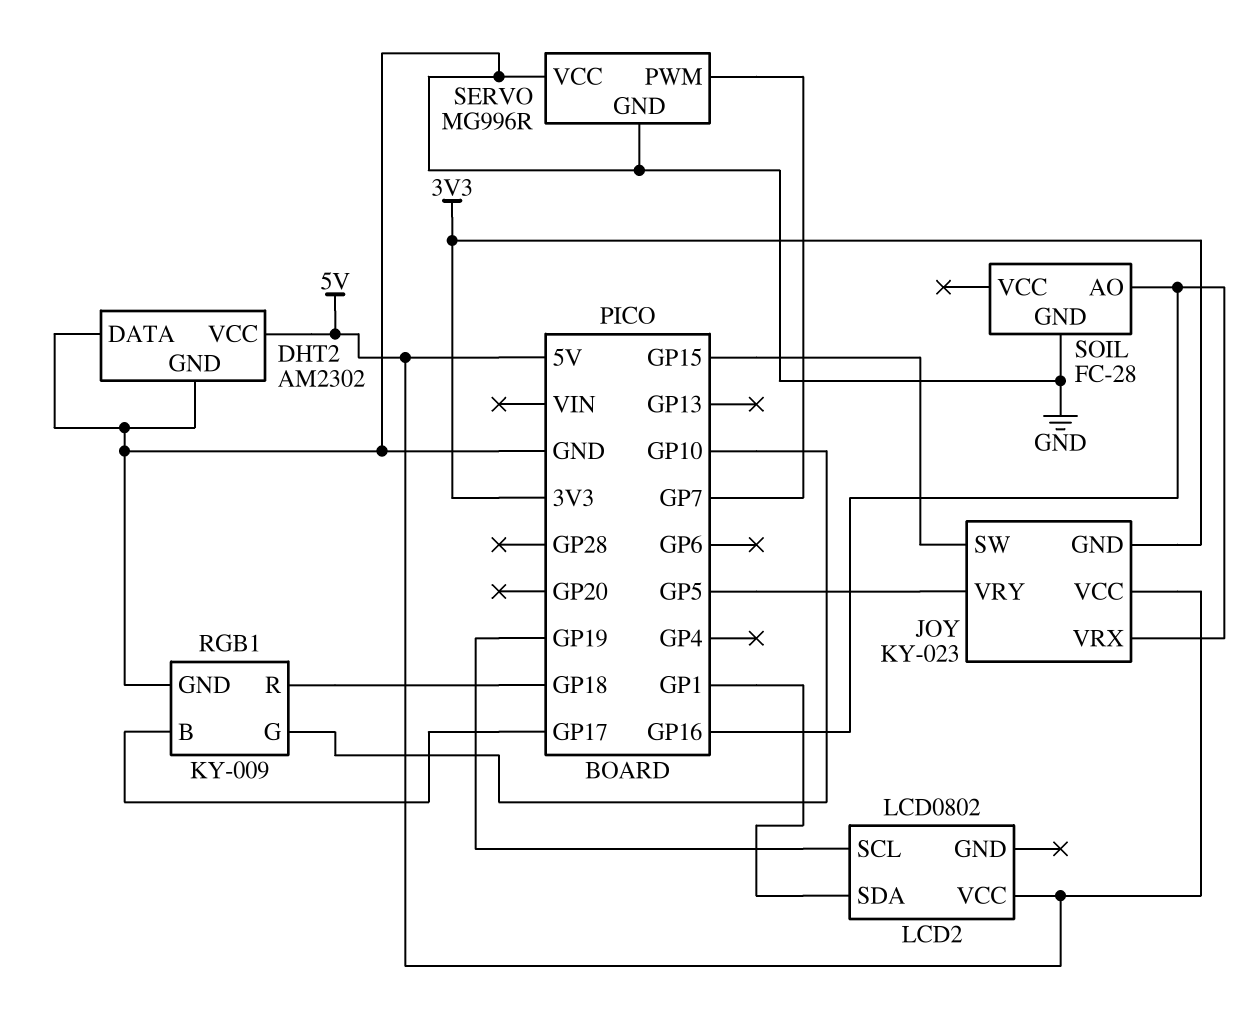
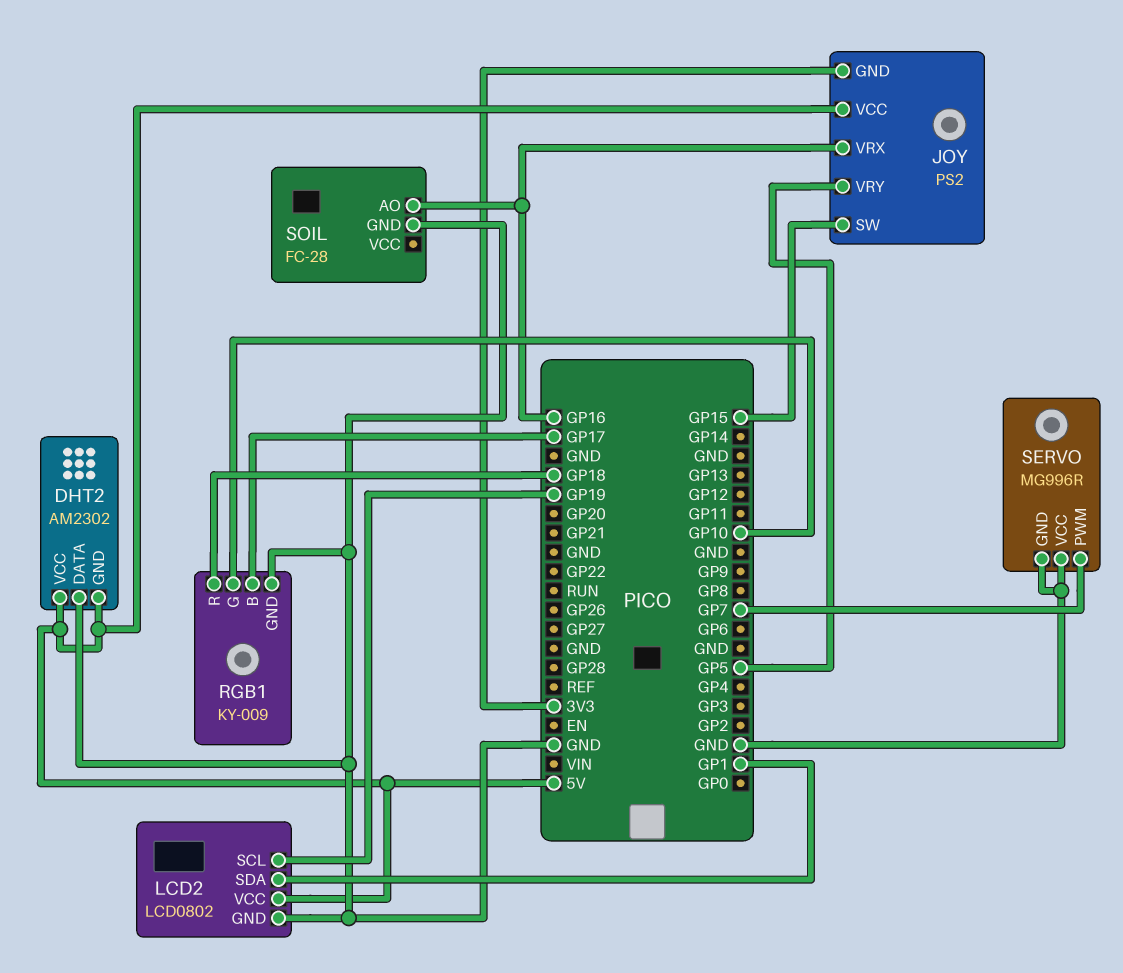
DHT2 pin GND: GND -> 5V
JOY: KY-023 -> PS2
LCD2 pin GND: none -> GND

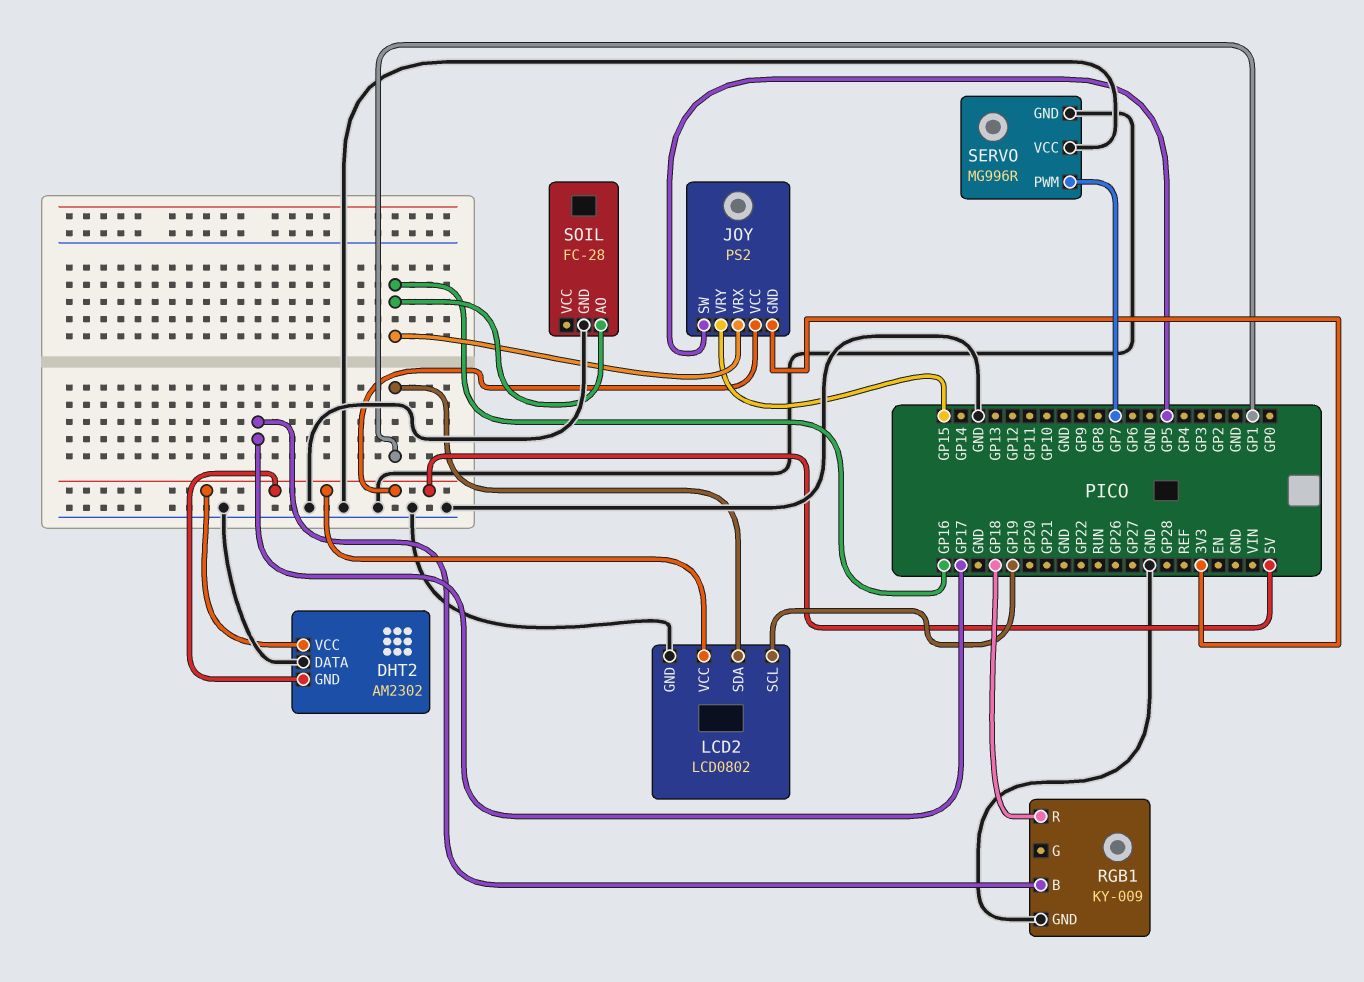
JOY pin SW: GP15 -> GP5
JOY pin VRY: GP5 -> GP15
RGB1 pin G: GP10 -> none

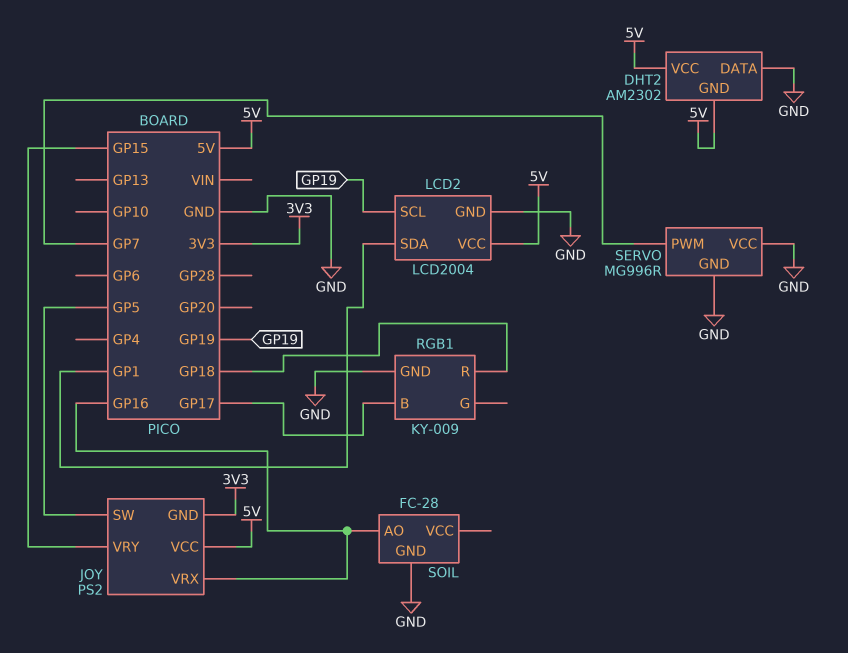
LCD2: LCD0802 -> LCD2004

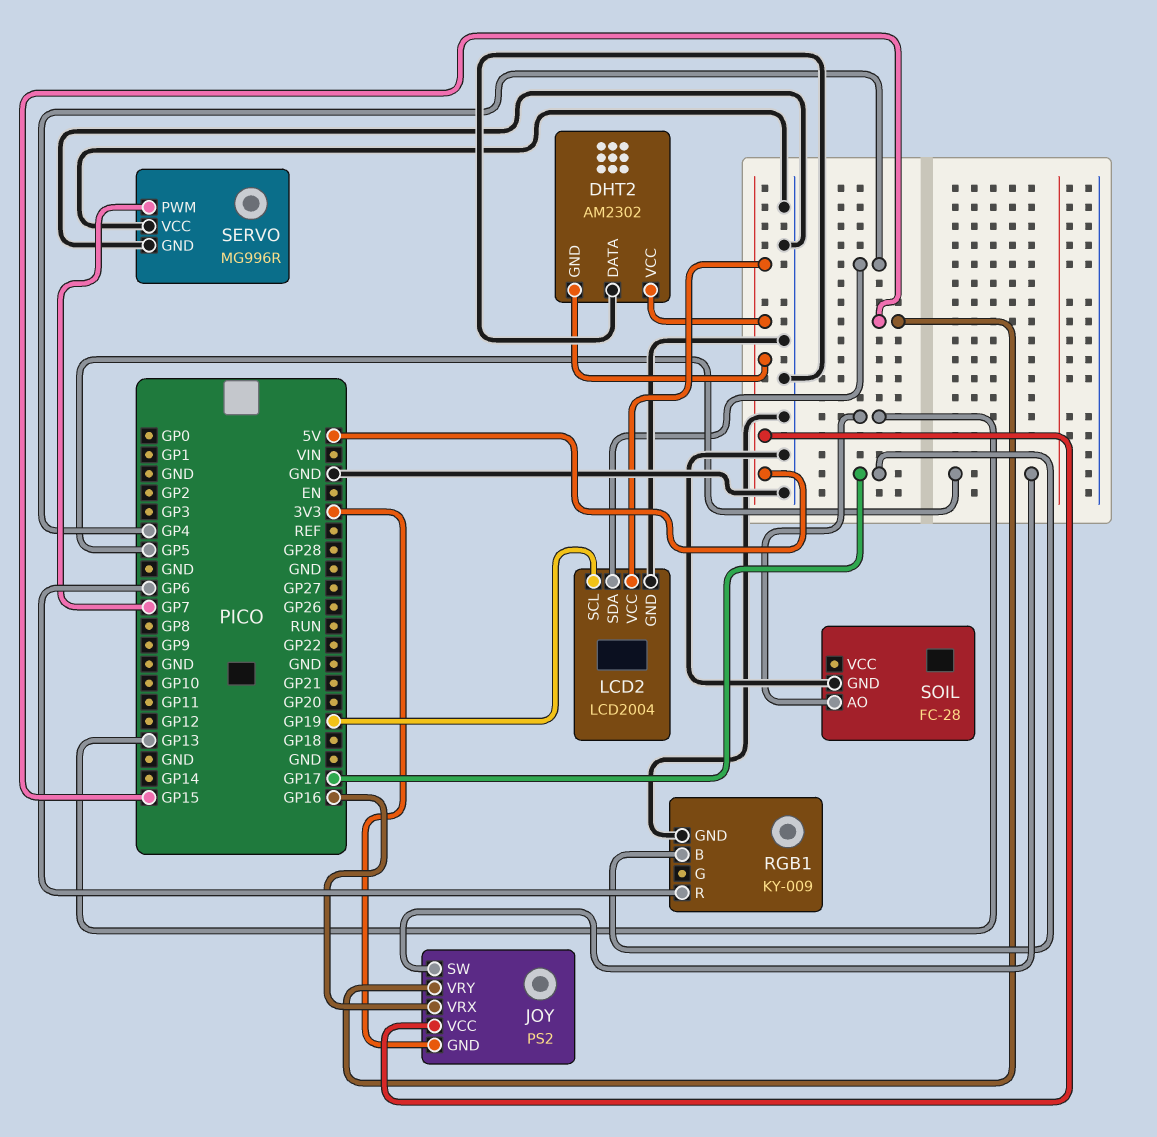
LCD2 pin SDA: GP1 -> GP4
RGB1 pin R: GP18 -> GP6
SOIL pin AO: GP16 -> GP13

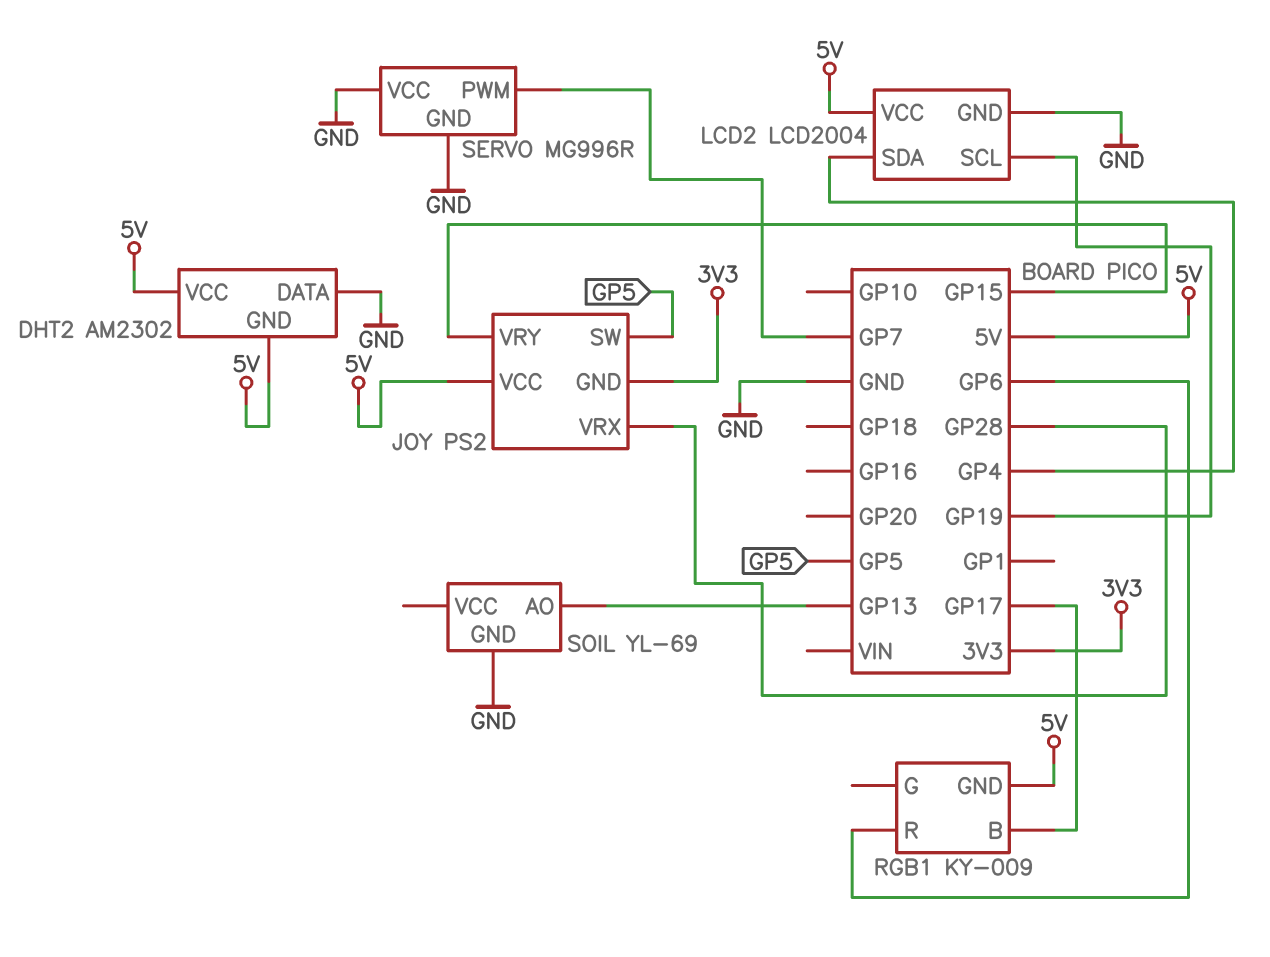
JOY pin VRX: GP16 -> GP28
RGB1 pin GND: GND -> 5V
SOIL: FC-28 -> YL-69

